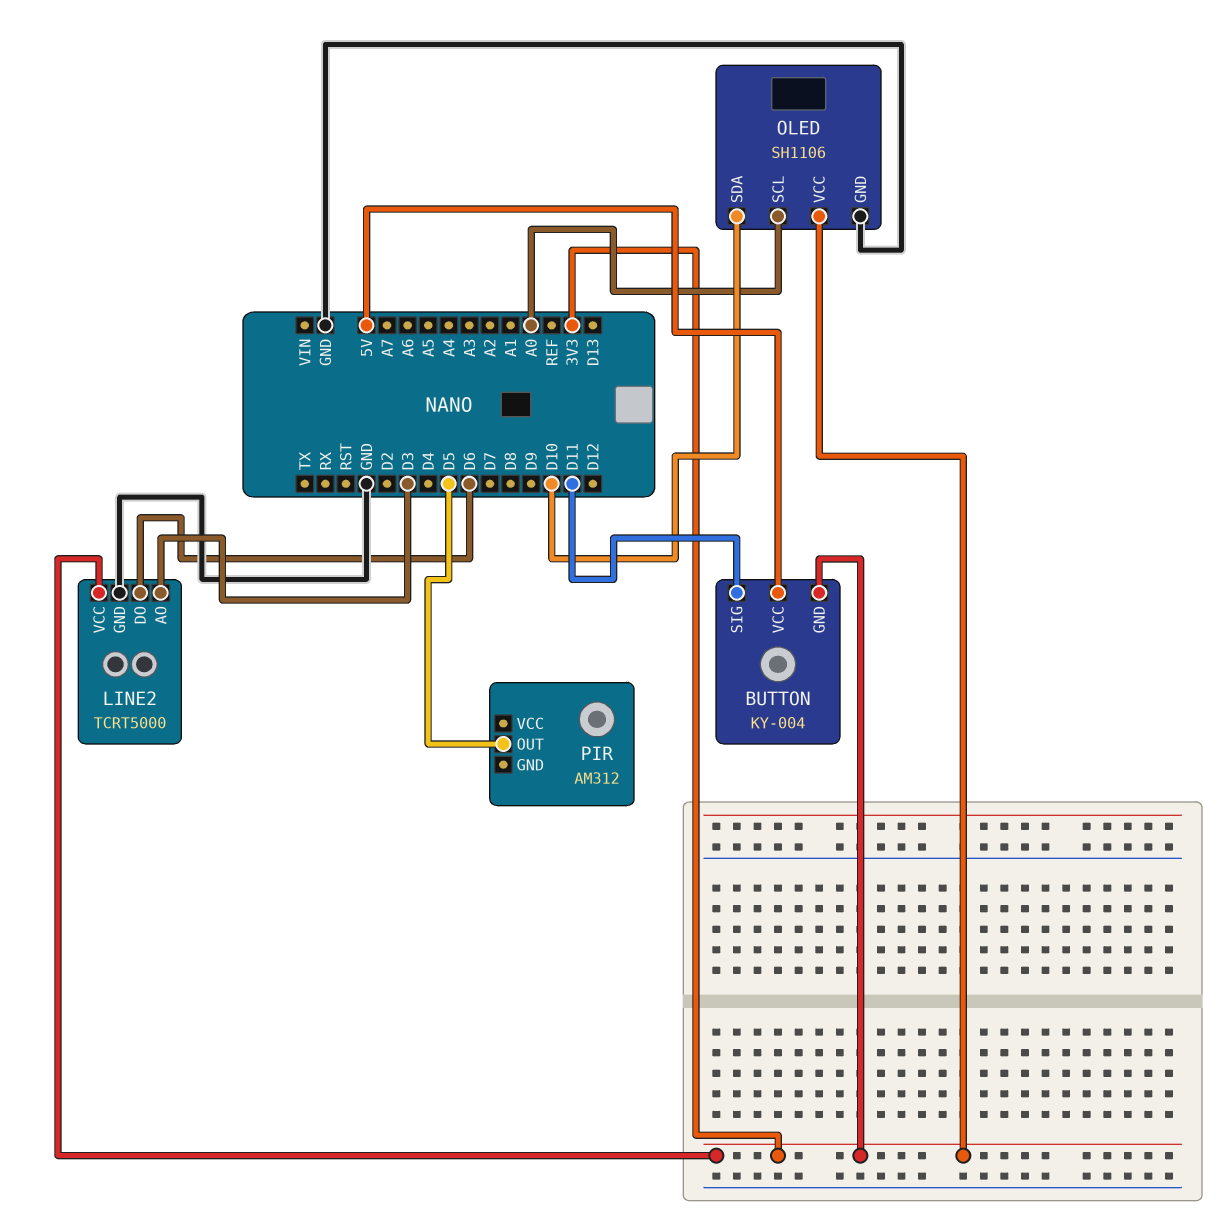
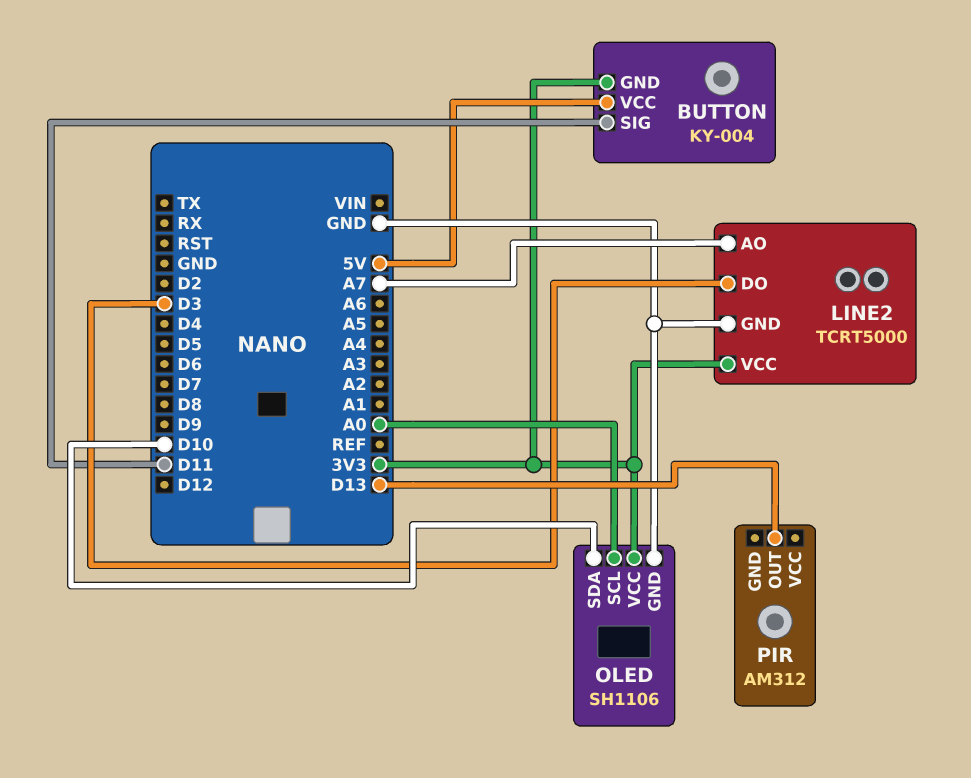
LINE2 pin AO: D3 -> A7
LINE2 pin DO: D6 -> D3
PIR pin OUT: D5 -> D13

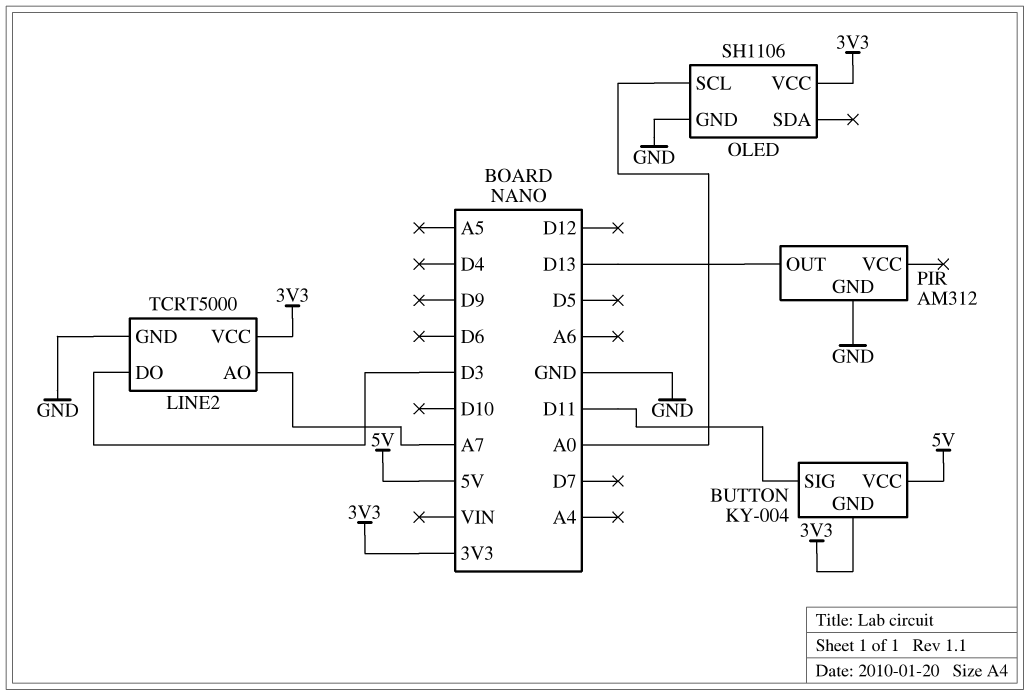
OLED pin SDA: D10 -> none
PIR pin GND: none -> GND

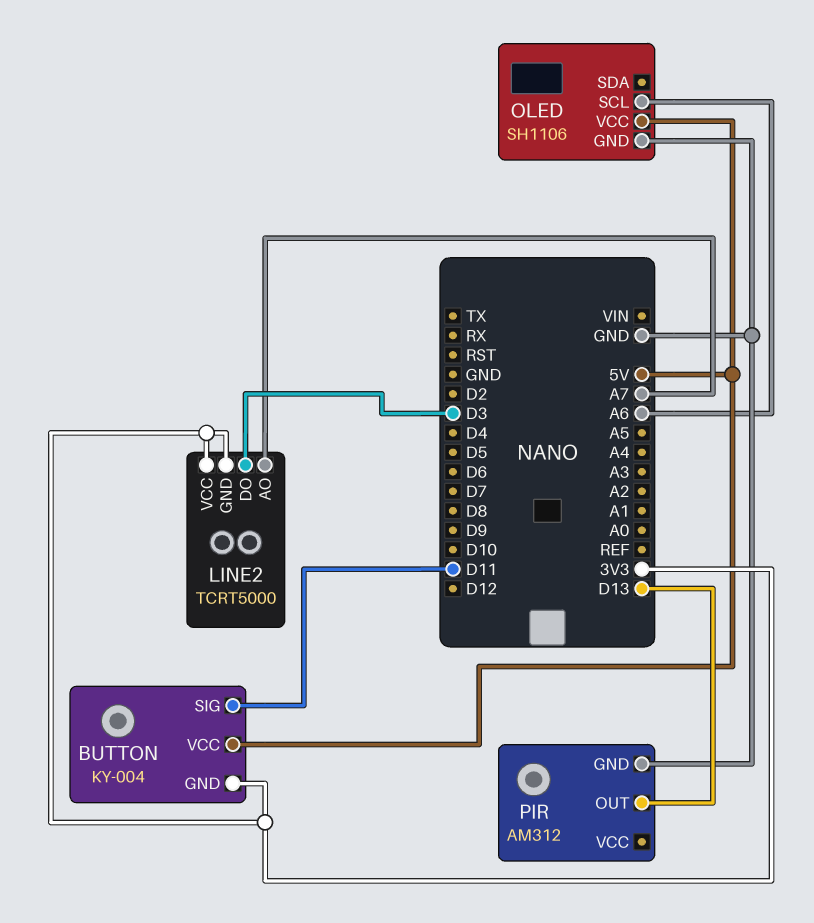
LINE2 pin GND: GND -> 3V3
OLED pin SCL: A0 -> A6
OLED pin VCC: 3V3 -> 5V

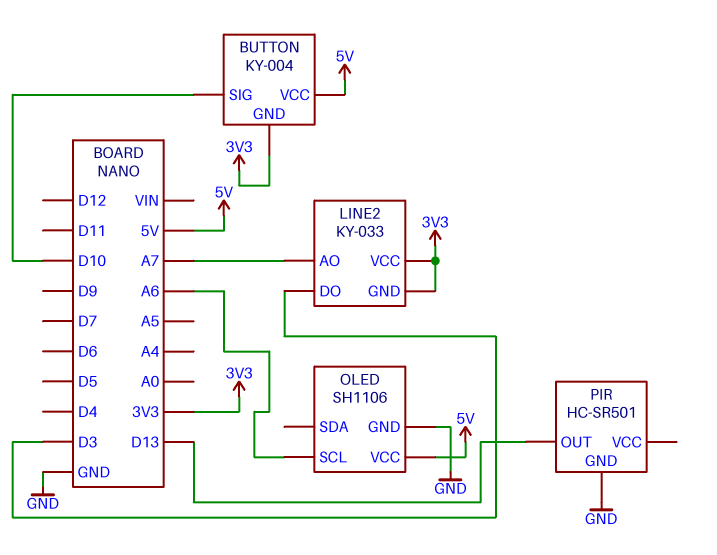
BUTTON pin SIG: D11 -> D10
LINE2: TCRT5000 -> KY-033
PIR: AM312 -> HC-SR501

